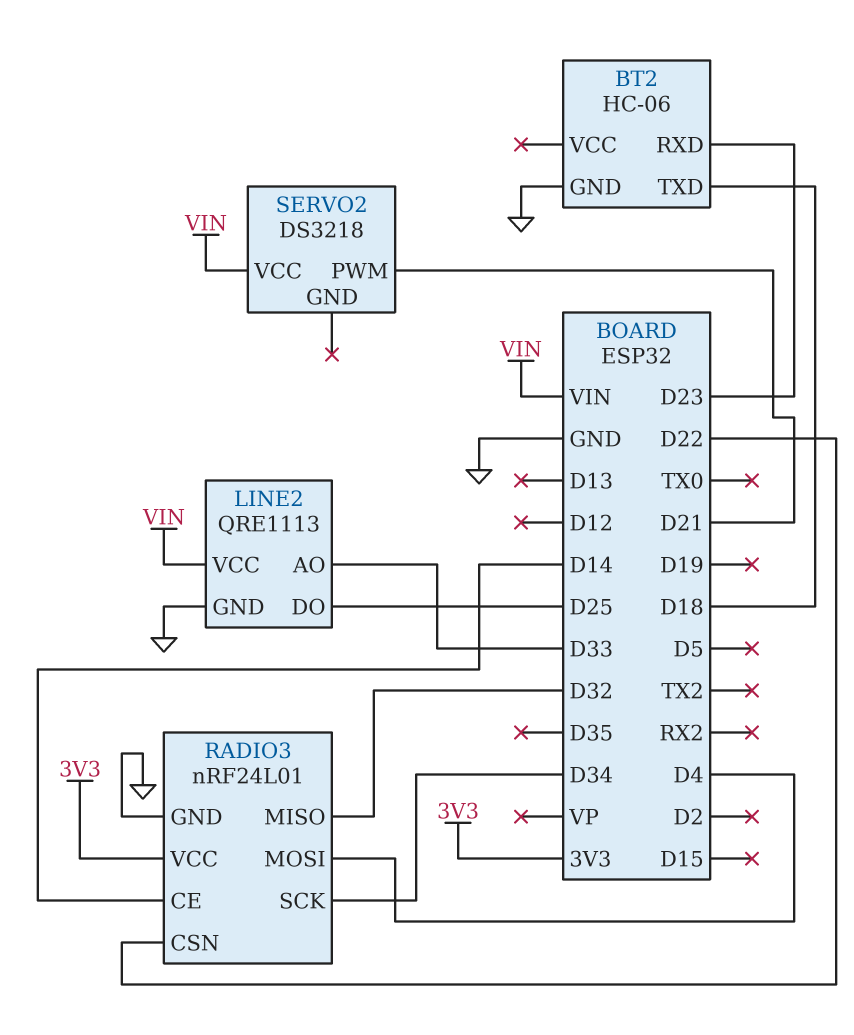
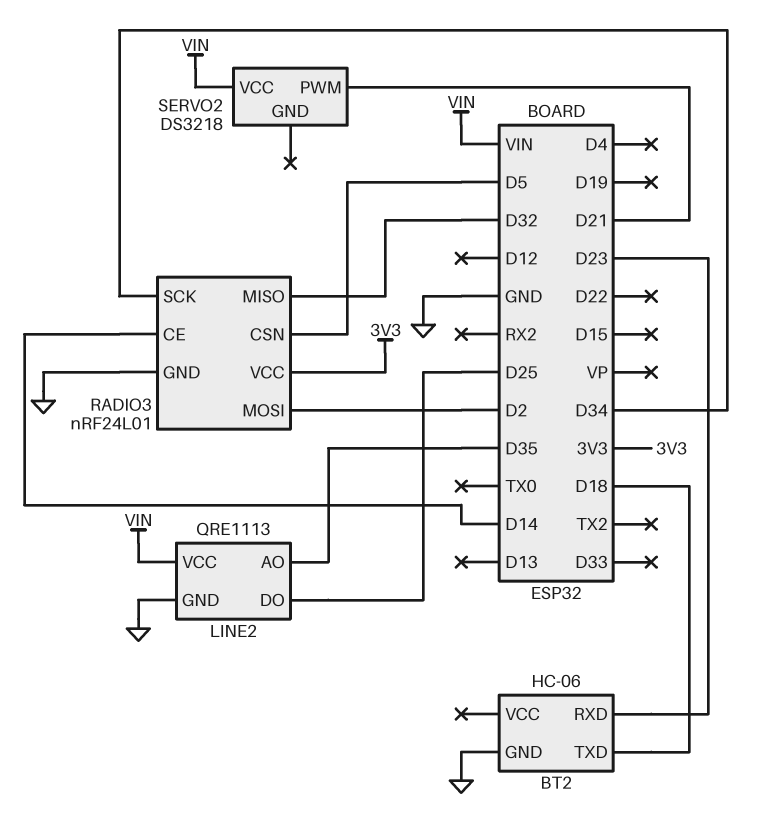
LINE2 pin AO: D33 -> D35
RADIO3 pin CSN: D22 -> D5
RADIO3 pin MOSI: D4 -> D2

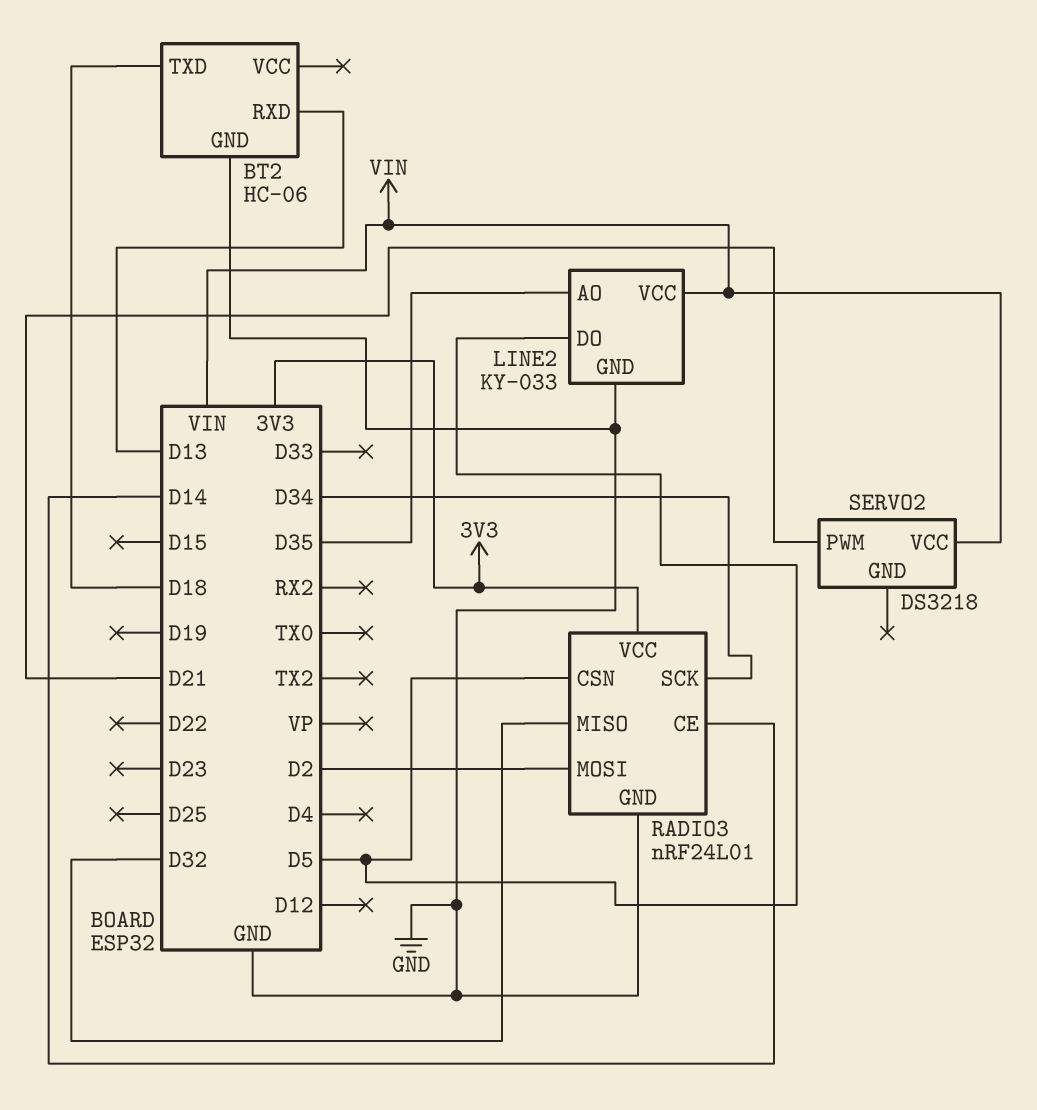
BT2 pin RXD: D23 -> D13
LINE2: QRE1113 -> KY-033
LINE2 pin DO: D25 -> D5

